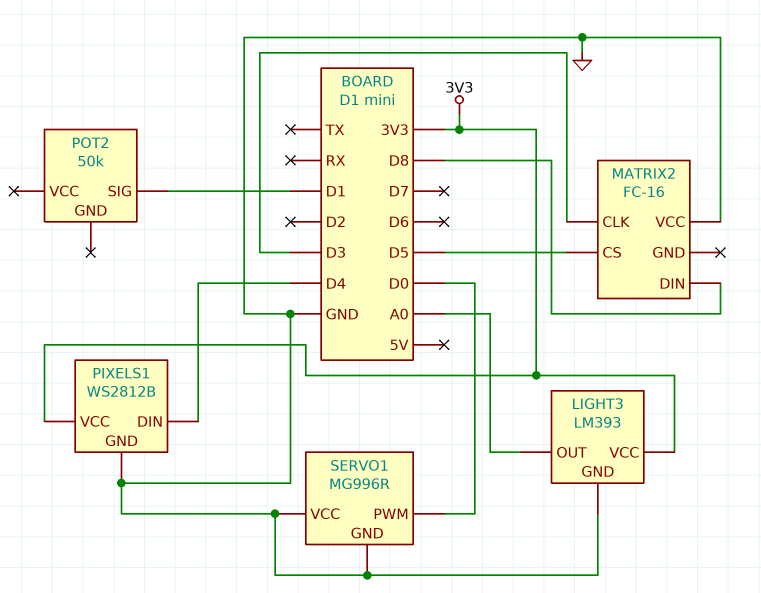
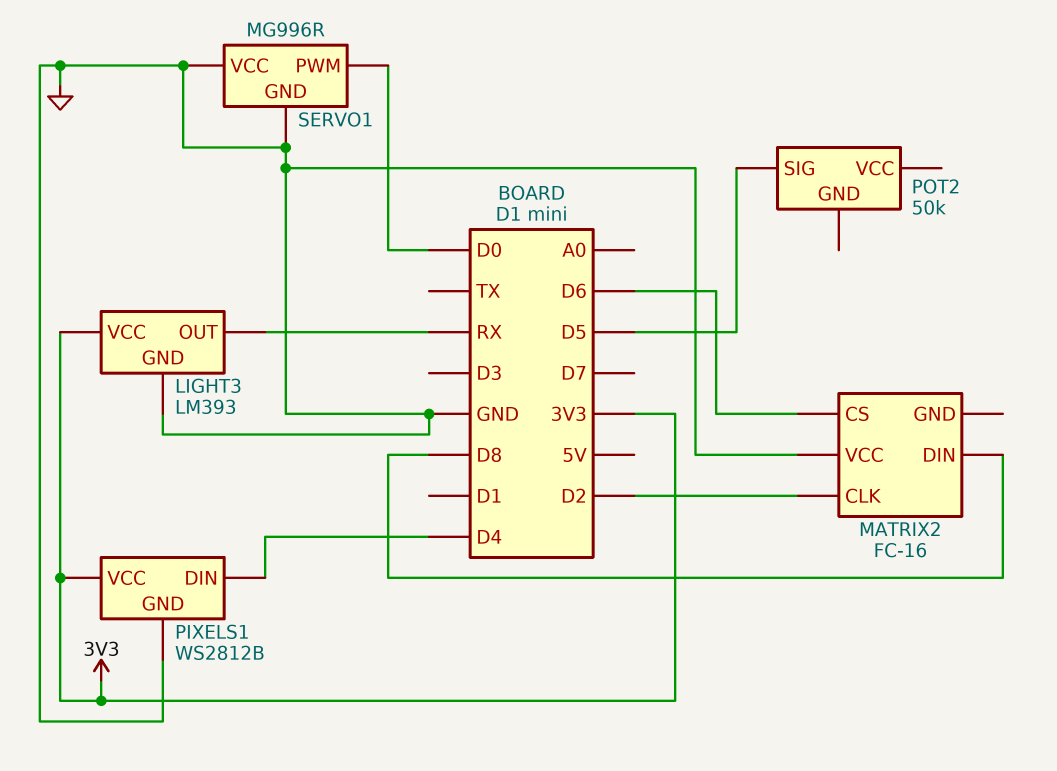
LIGHT3 pin OUT: A0 -> RX
MATRIX2 pin CLK: D3 -> D2
MATRIX2 pin CS: D5 -> D6
POT2 pin SIG: D1 -> D5

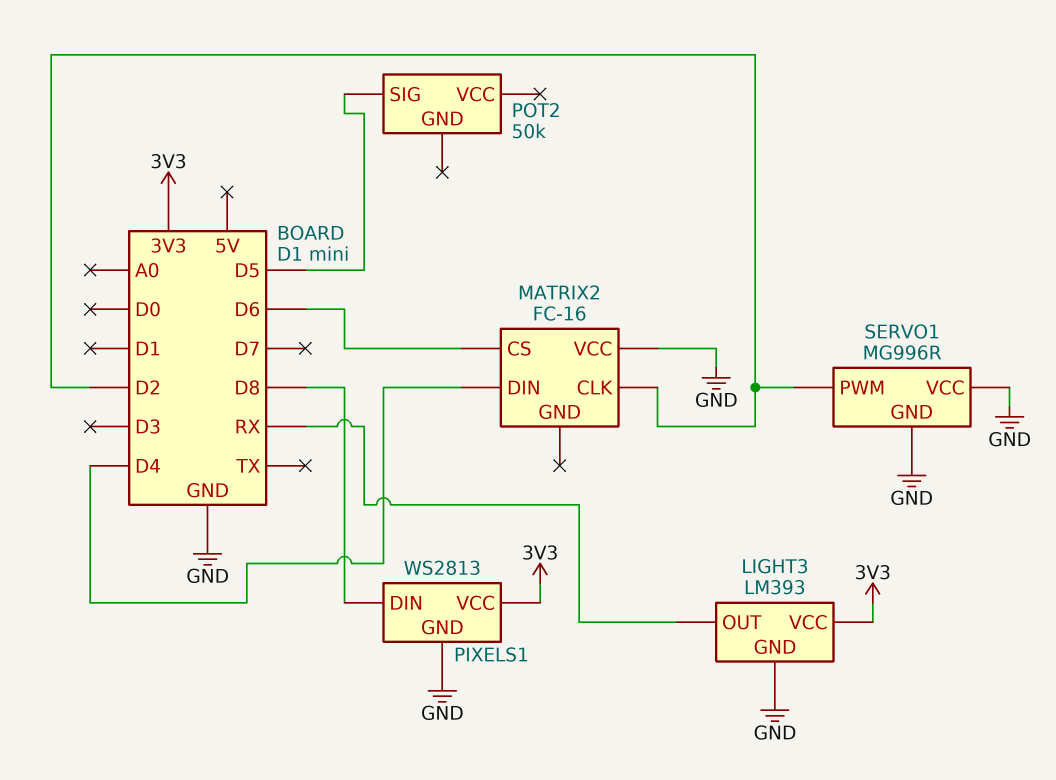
MATRIX2 pin DIN: D8 -> D4
PIXELS1: WS2812B -> WS2813
PIXELS1 pin DIN: D4 -> D8
SERVO1 pin PWM: D0 -> D2

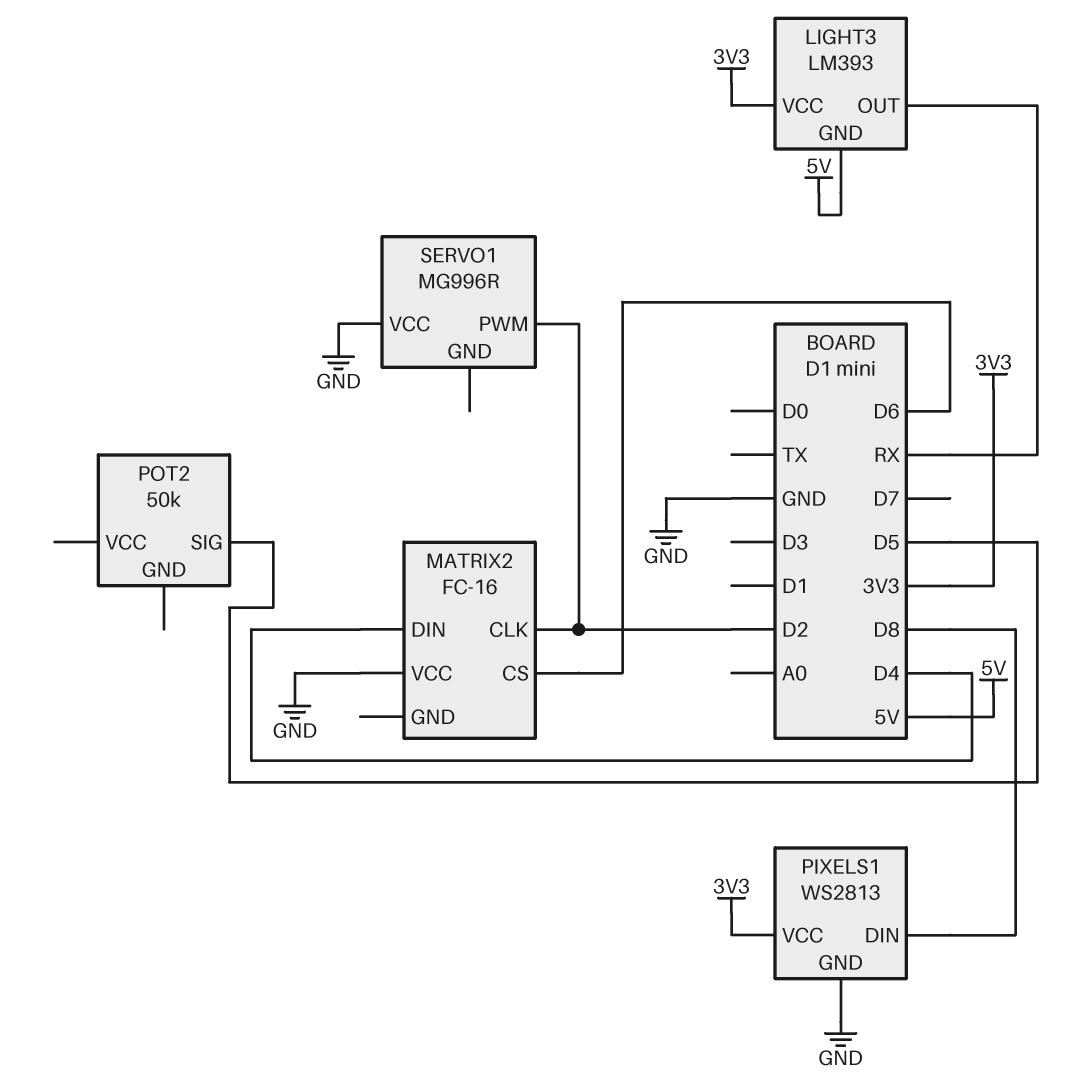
LIGHT3 pin GND: GND -> 5V
SERVO1 pin GND: GND -> none

